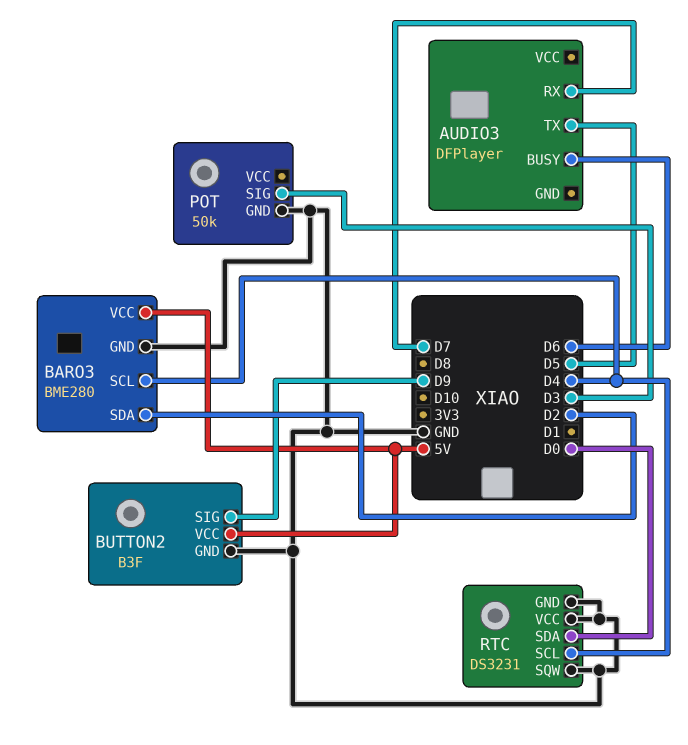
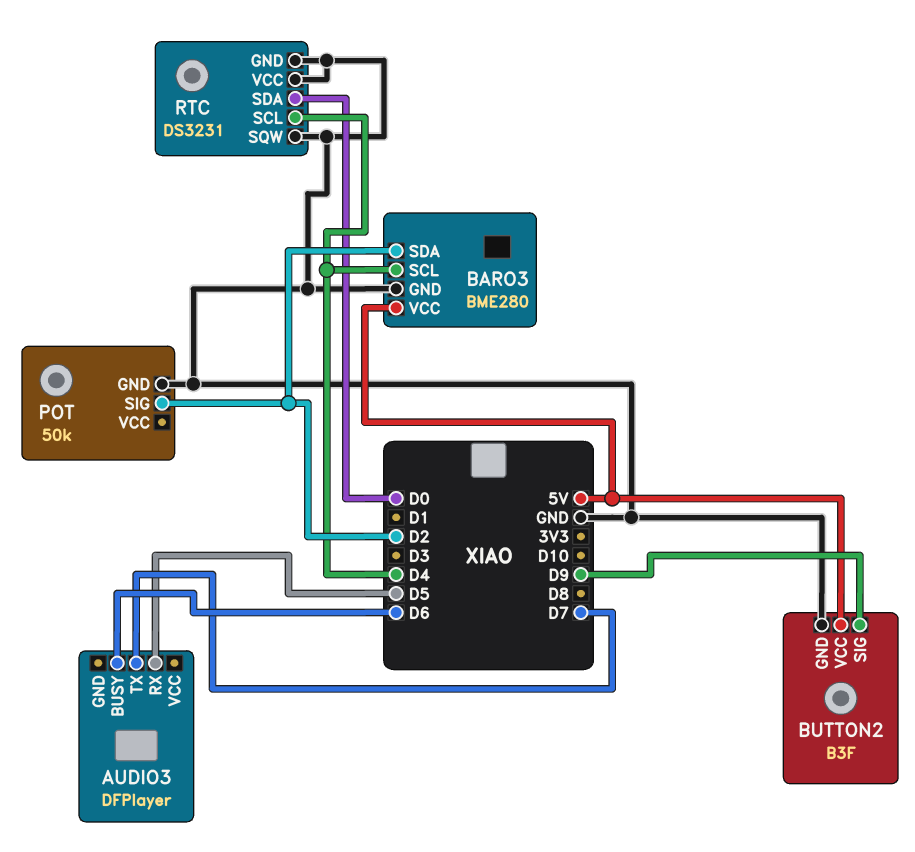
AUDIO3 pin RX: D7 -> D5
AUDIO3 pin TX: D5 -> D7
POT pin SIG: D3 -> D2

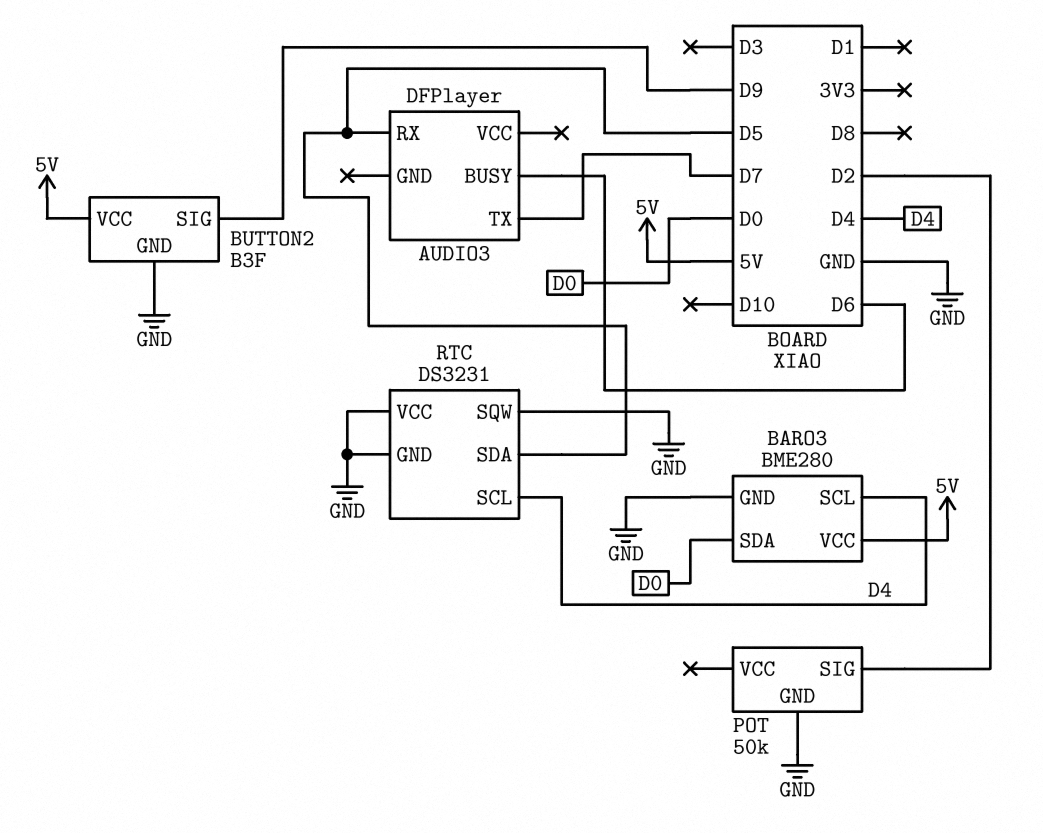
BARO3 pin SDA: D2 -> D0
RTC pin SDA: D0 -> D5

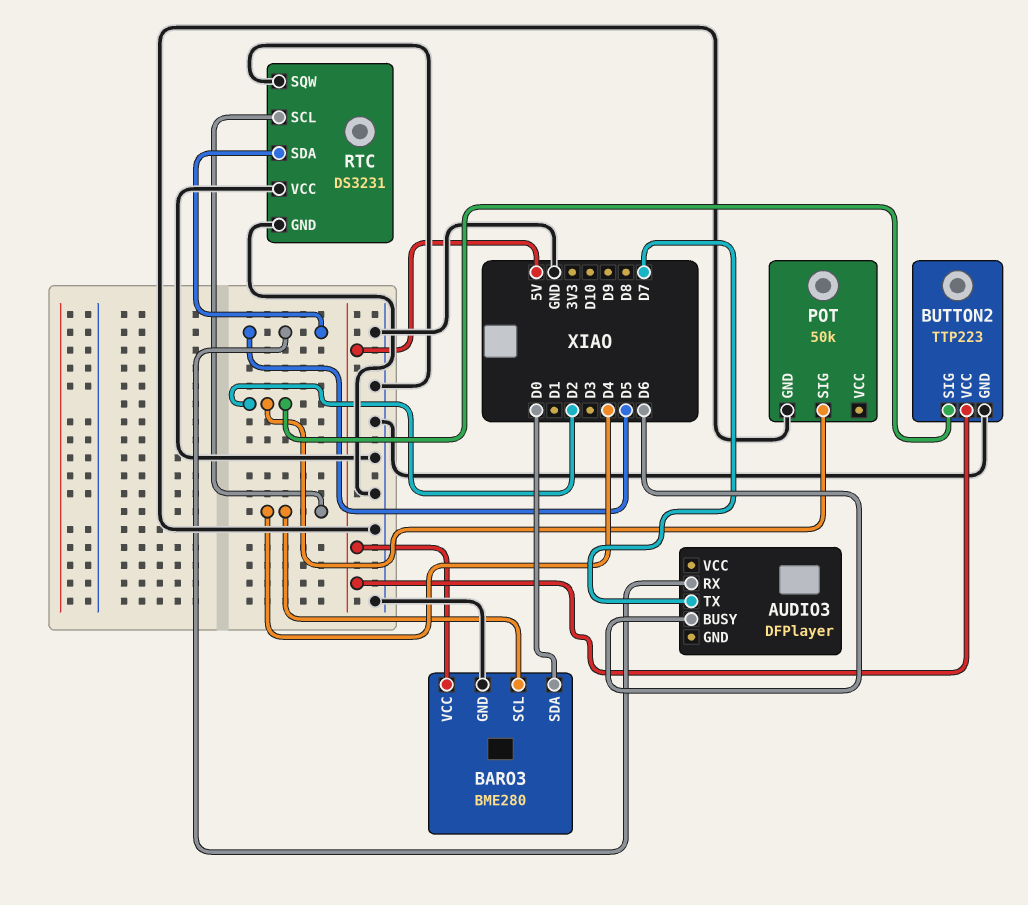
BUTTON2: B3F -> TTP223
BUTTON2 pin SIG: D9 -> D2

